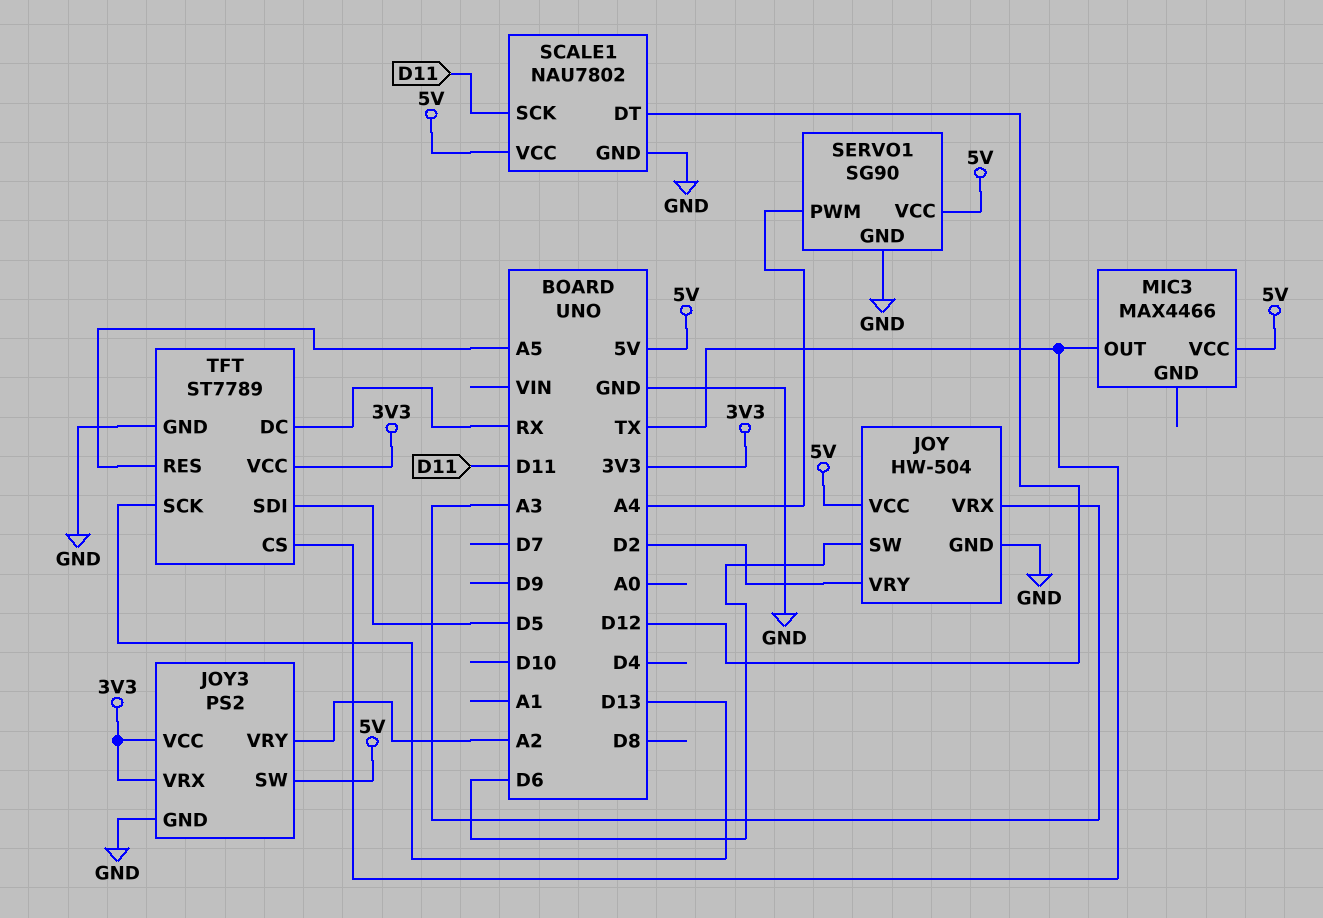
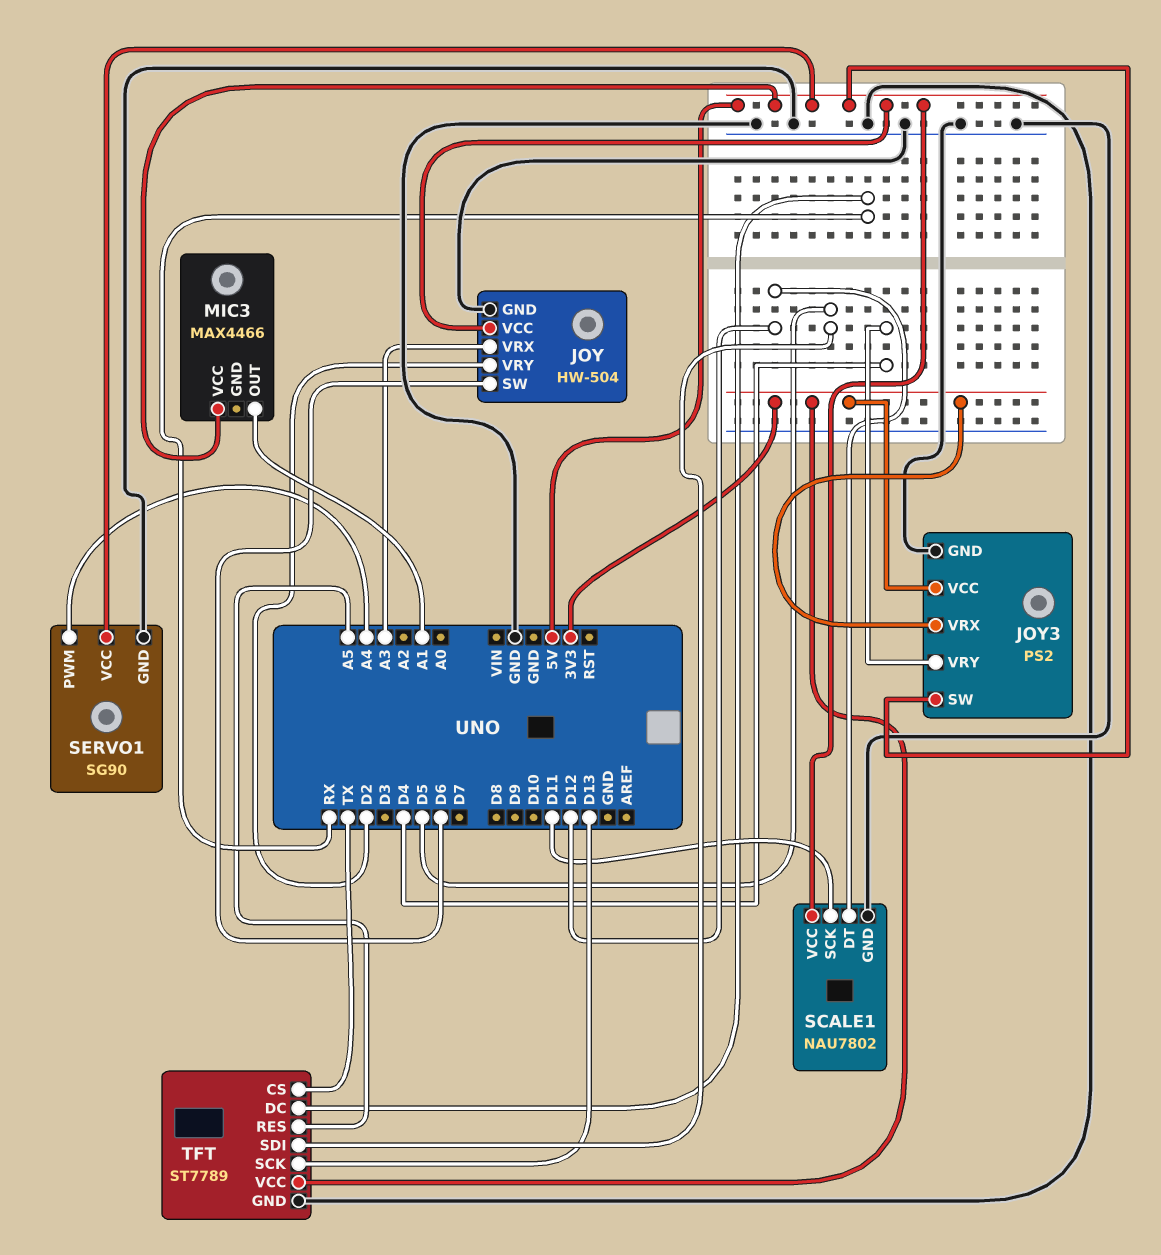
JOY3 pin VRY: A2 -> D4
MIC3 pin OUT: TX -> A1

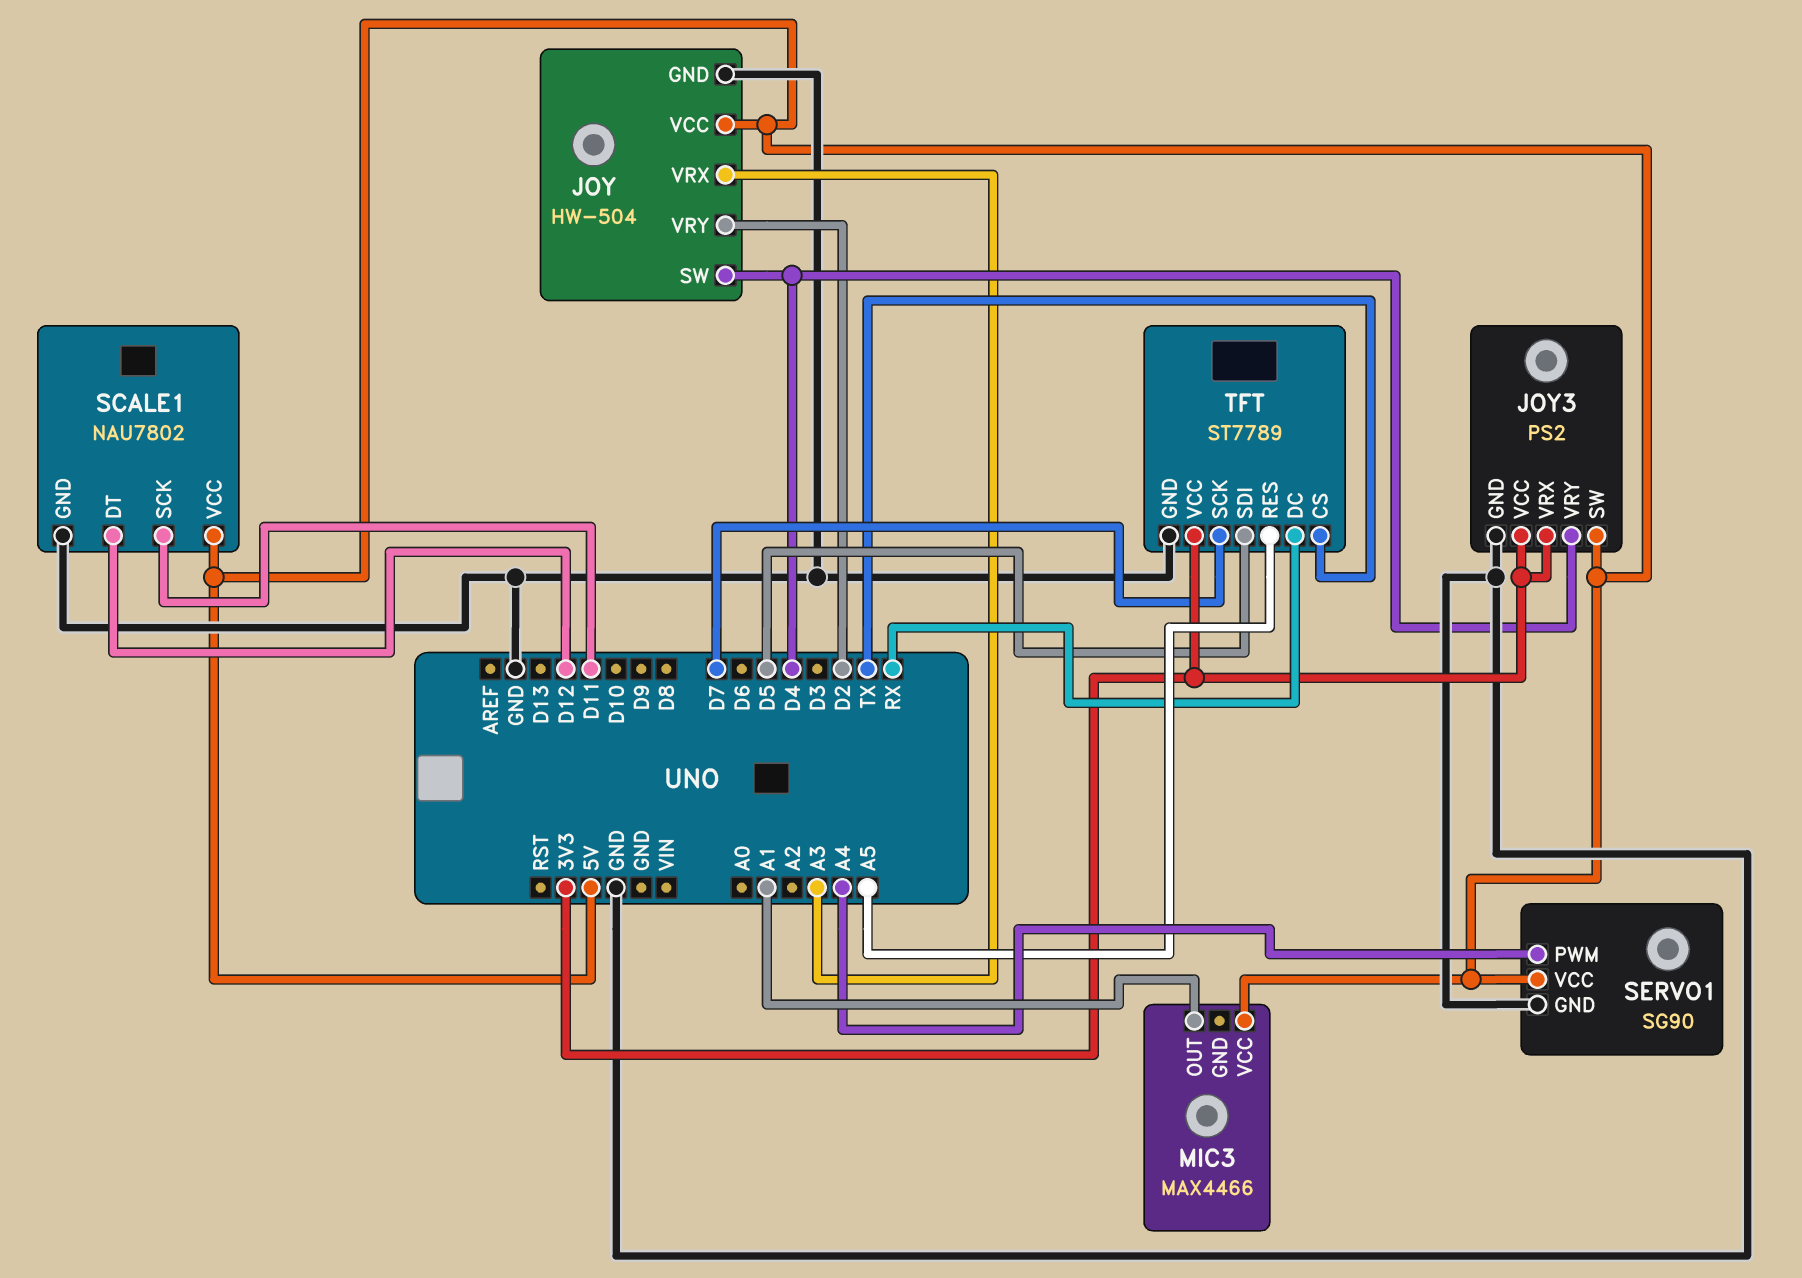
JOY pin SW: D6 -> D4
TFT pin SCK: D13 -> D7

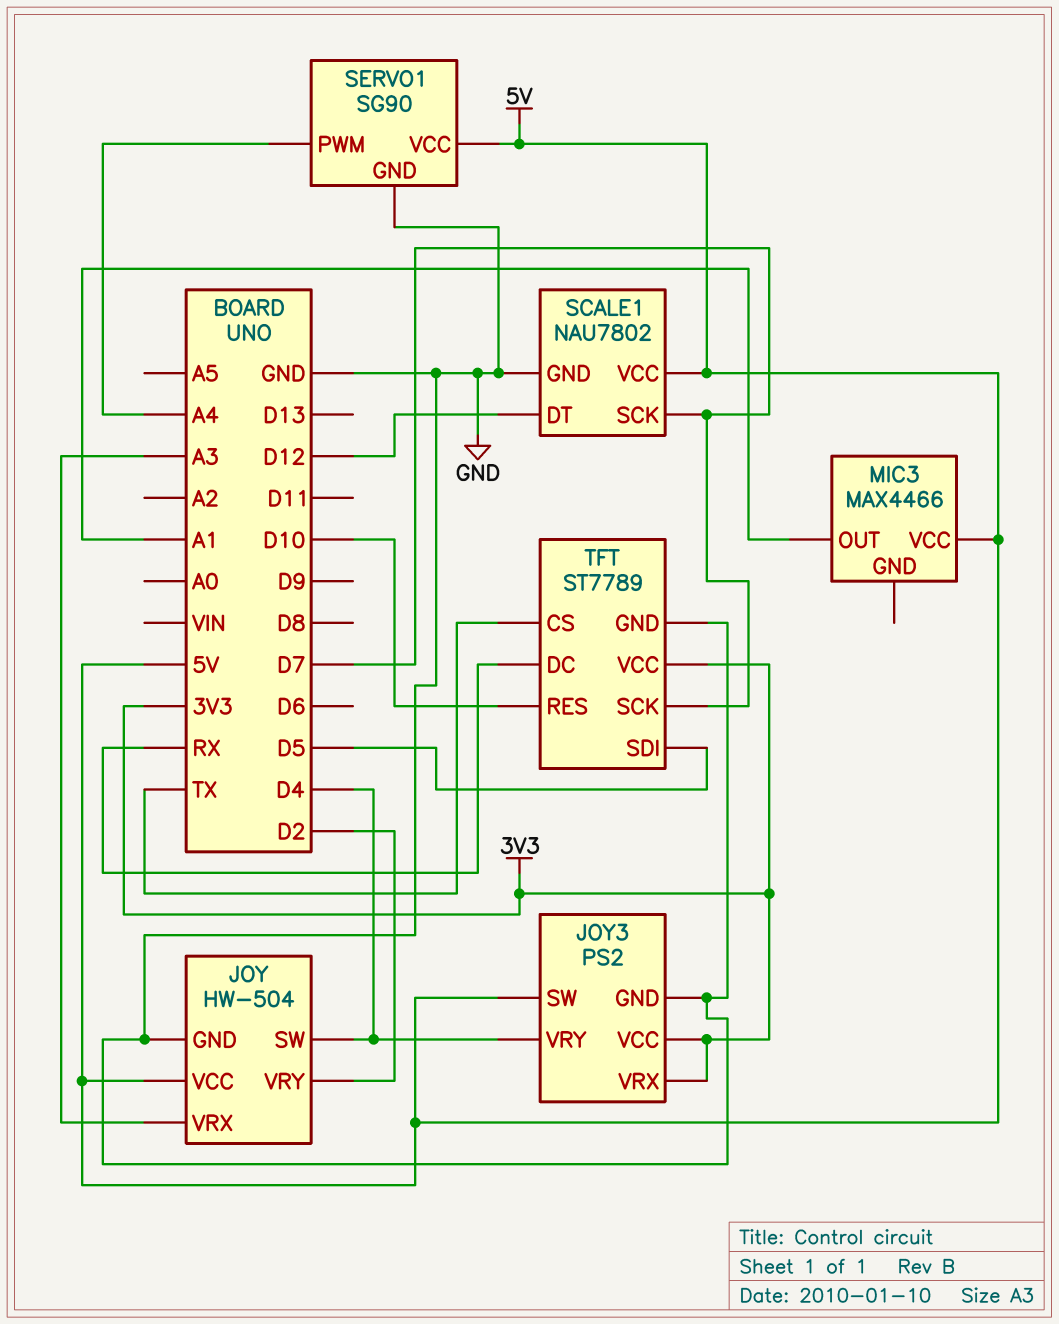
SCALE1 pin SCK: D11 -> D7
TFT pin RES: A5 -> D10

